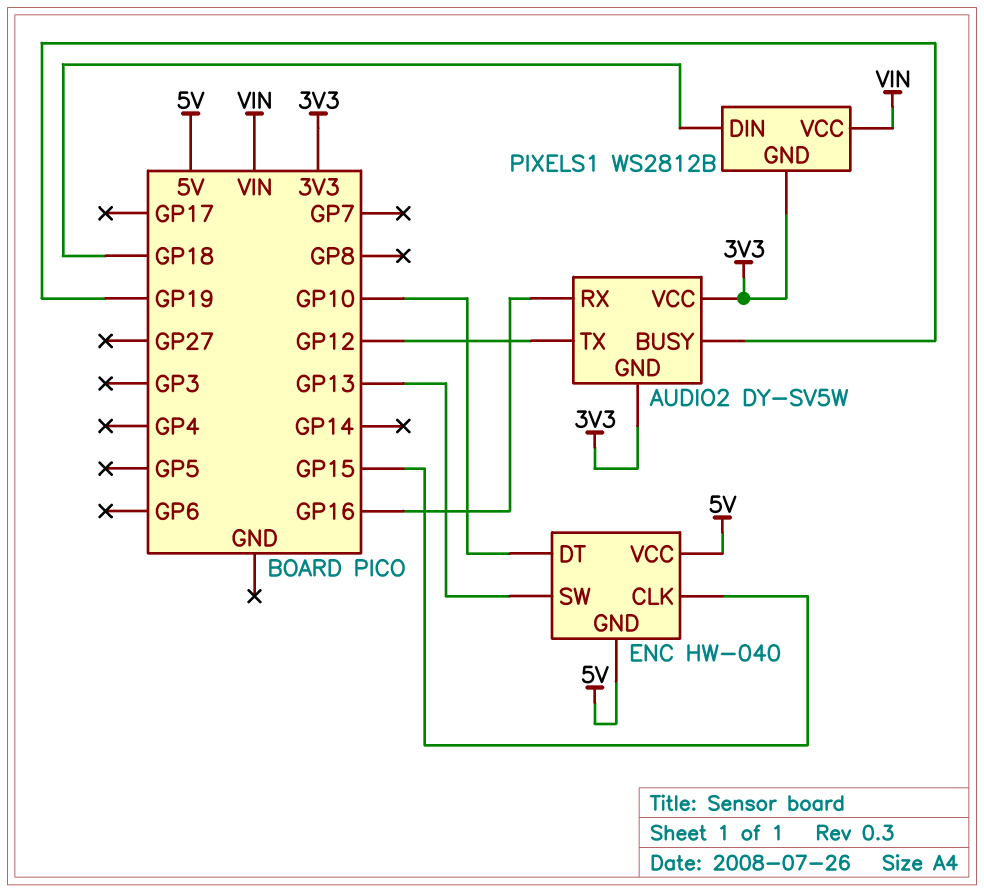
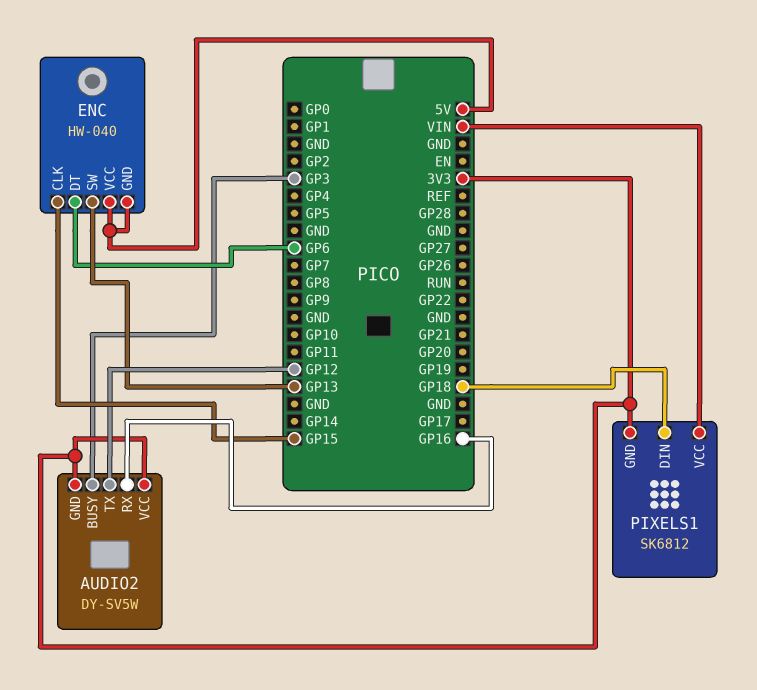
AUDIO2 pin BUSY: GP19 -> GP3
ENC pin DT: GP10 -> GP6
PIXELS1: WS2812B -> SK6812

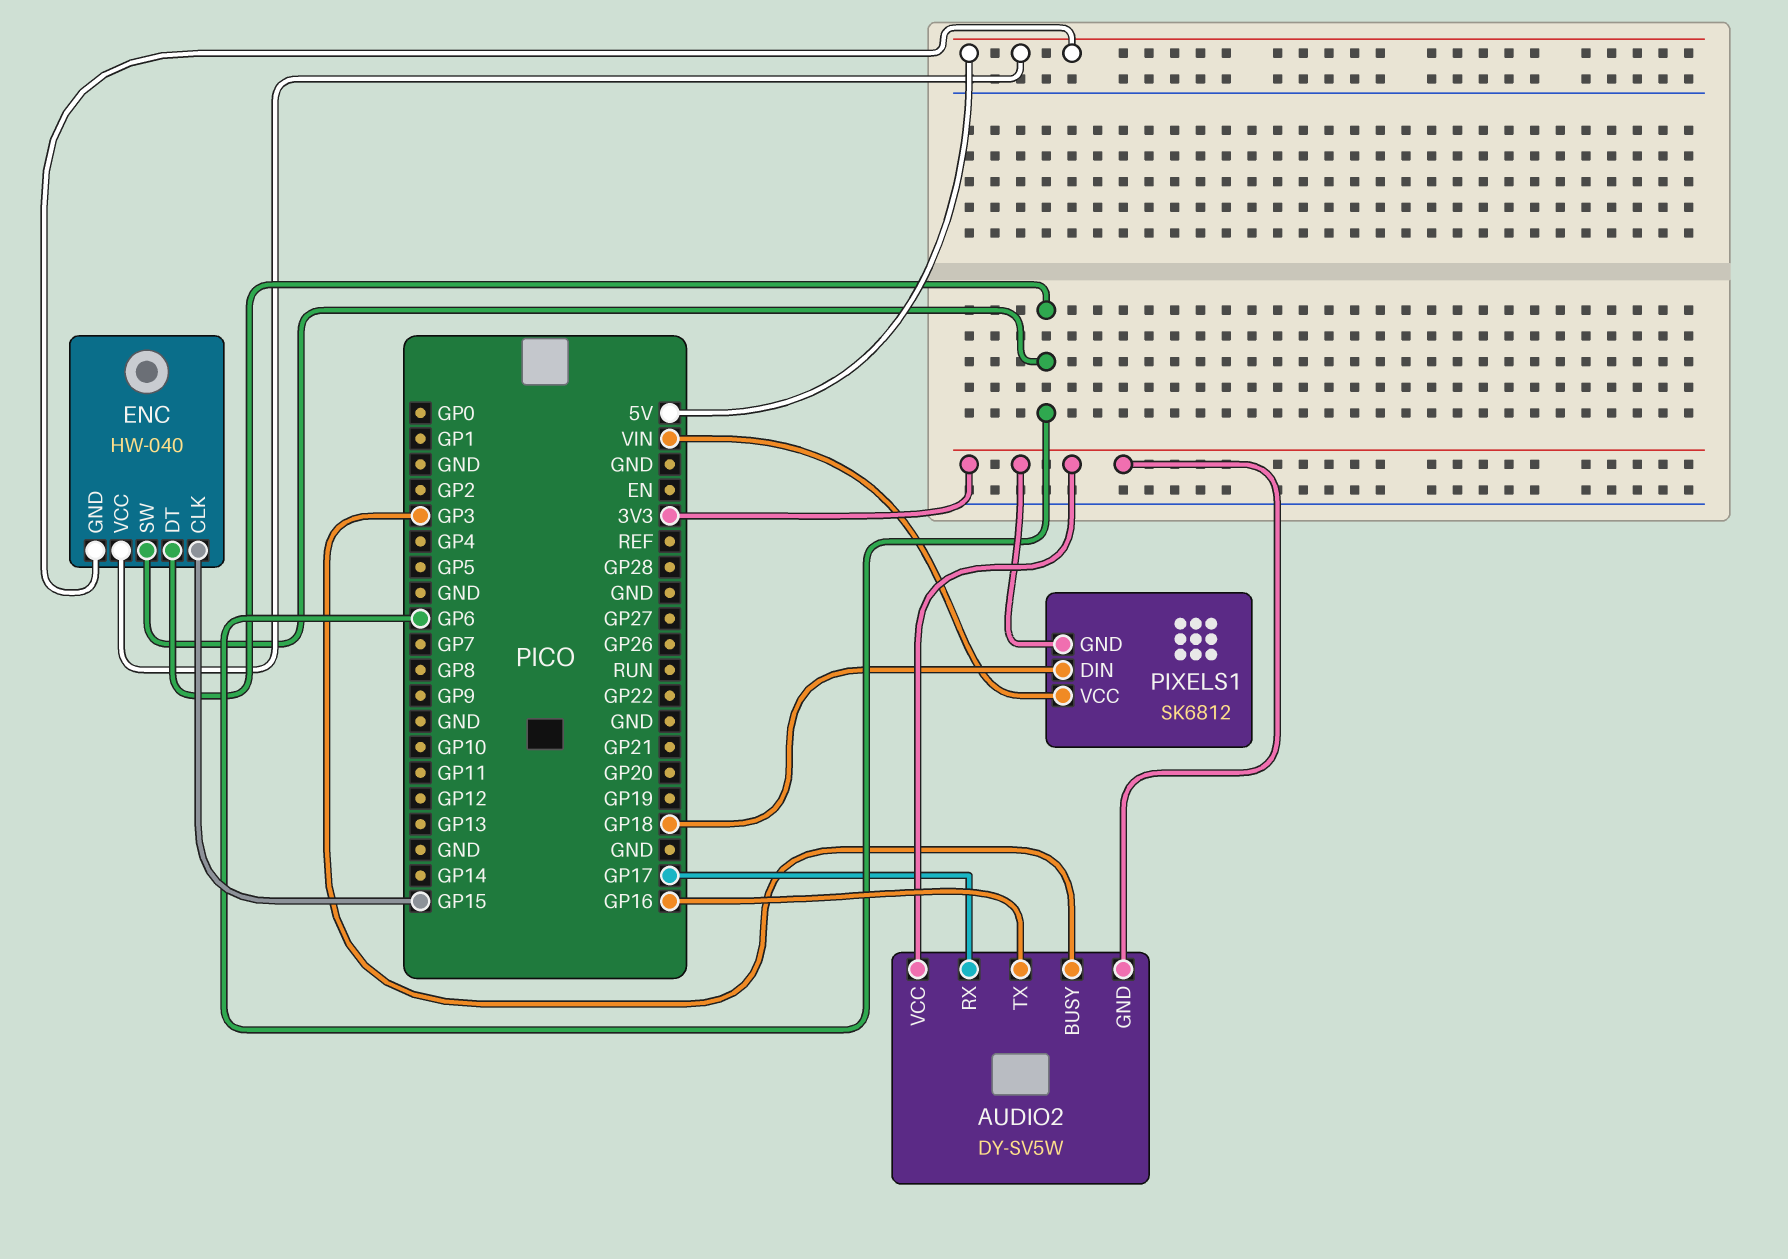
AUDIO2 pin RX: GP16 -> GP17
AUDIO2 pin TX: GP12 -> GP16
ENC pin SW: GP13 -> GP6

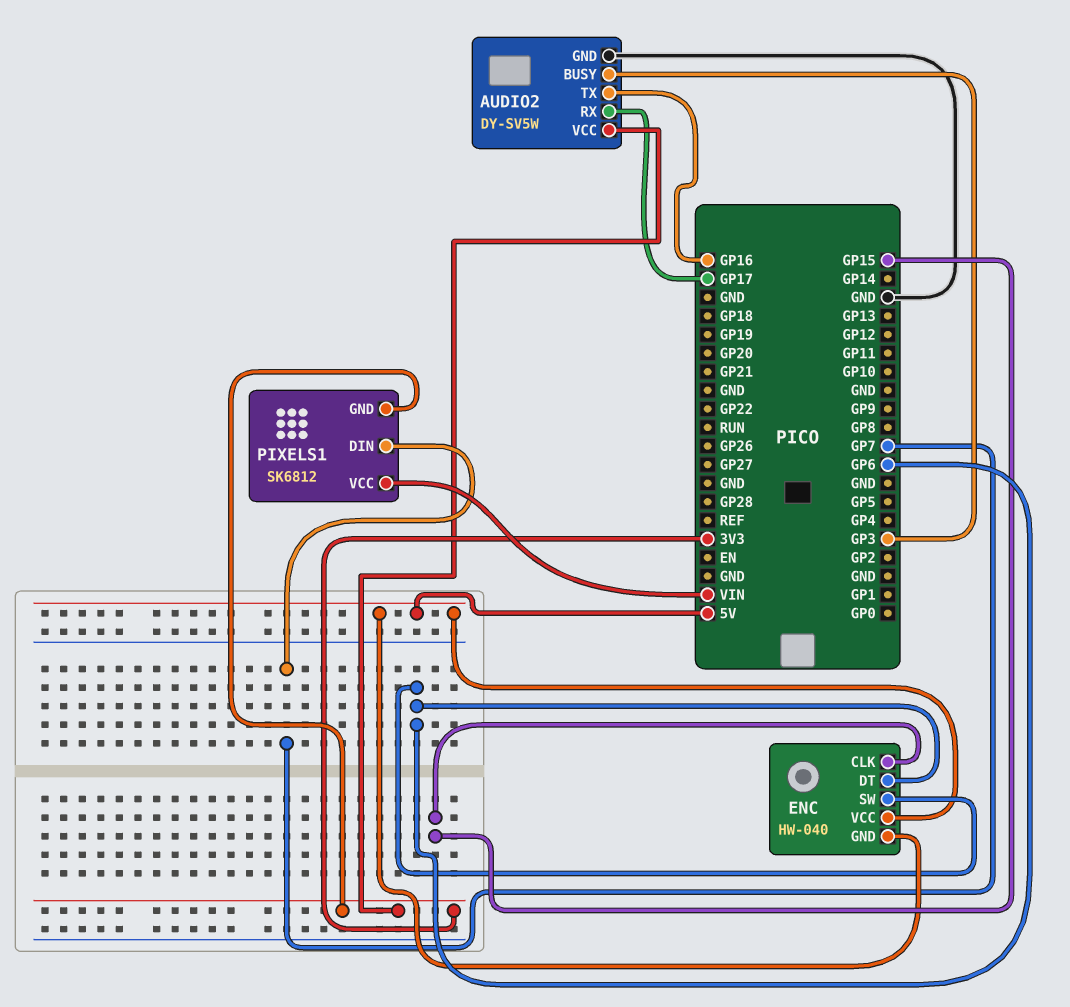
AUDIO2 pin GND: 3V3 -> GND
PIXELS1 pin DIN: GP18 -> GP7

